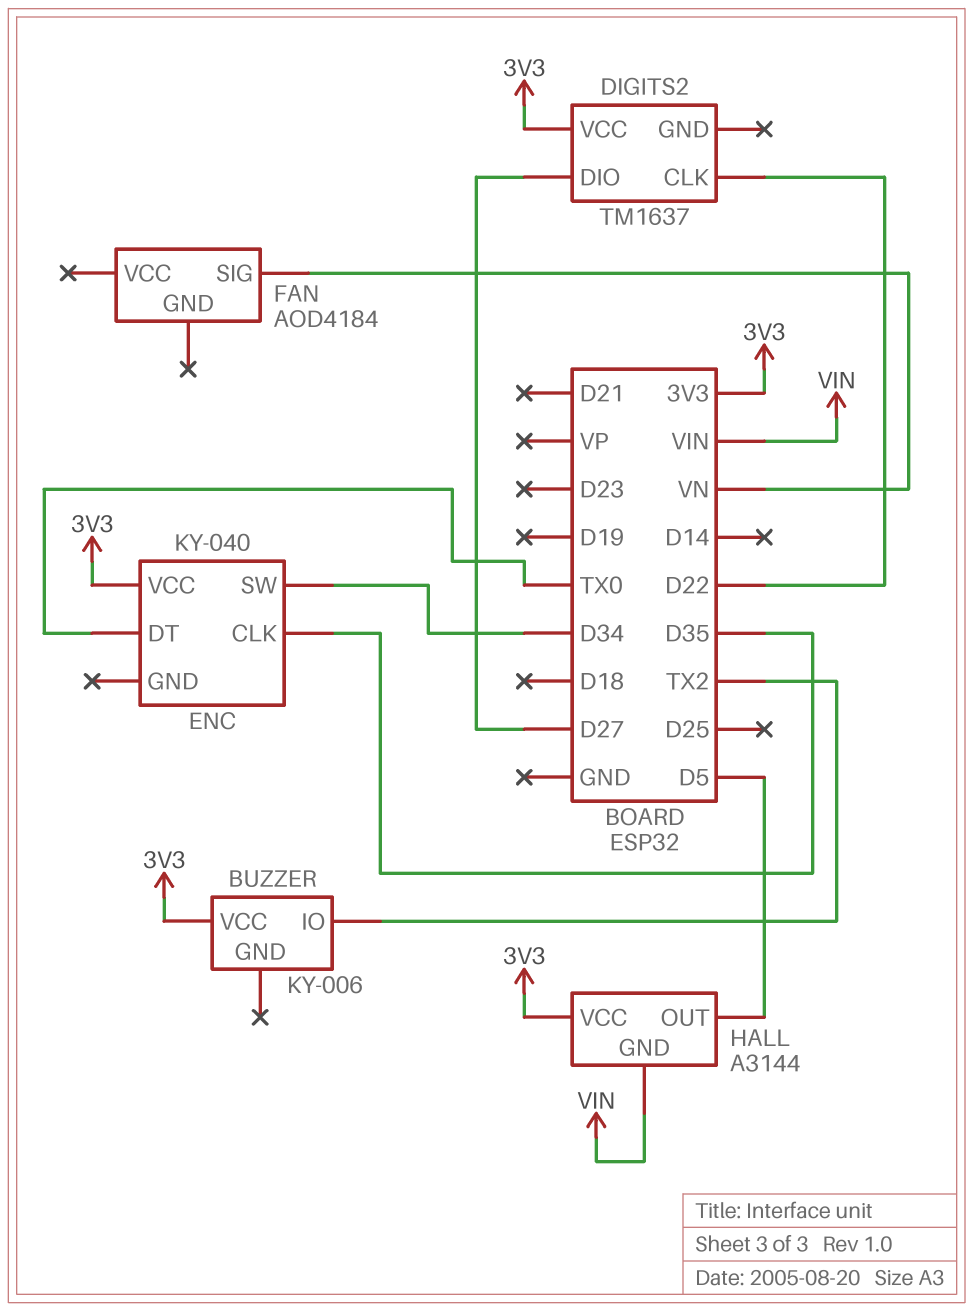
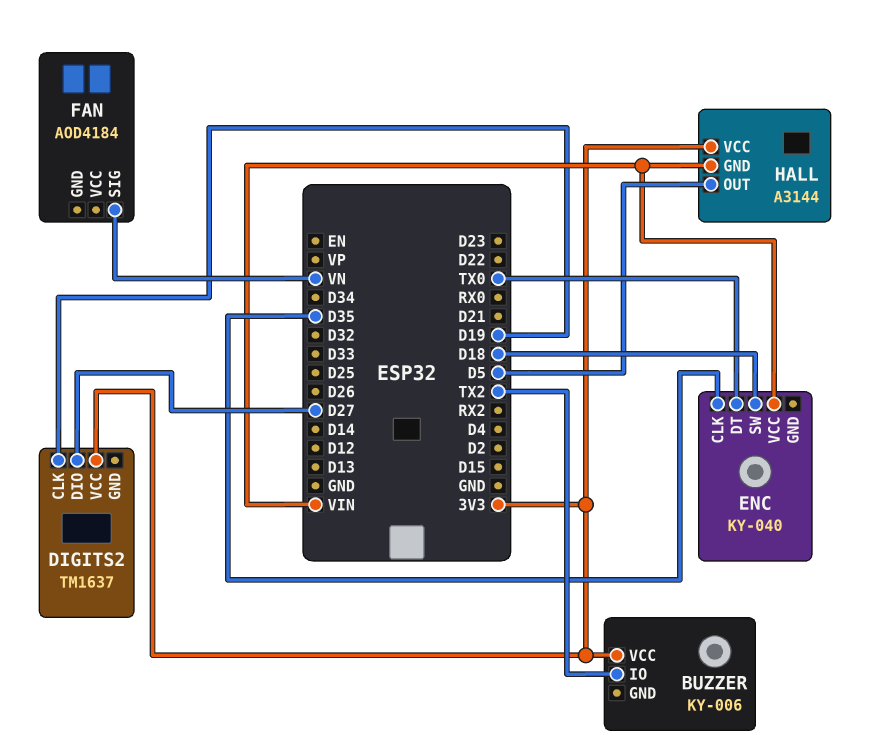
DIGITS2 pin CLK: D22 -> D19
ENC pin SW: D34 -> D18
ENC pin VCC: 3V3 -> VIN

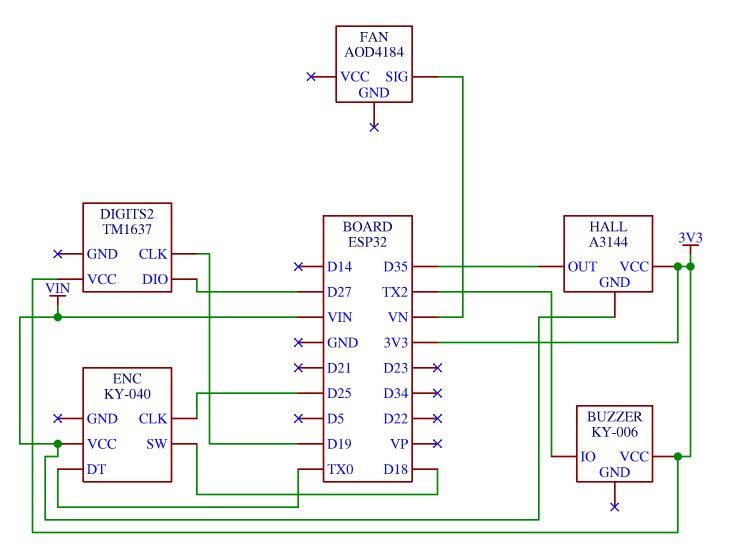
ENC pin CLK: D35 -> D25
HALL pin OUT: D5 -> D35

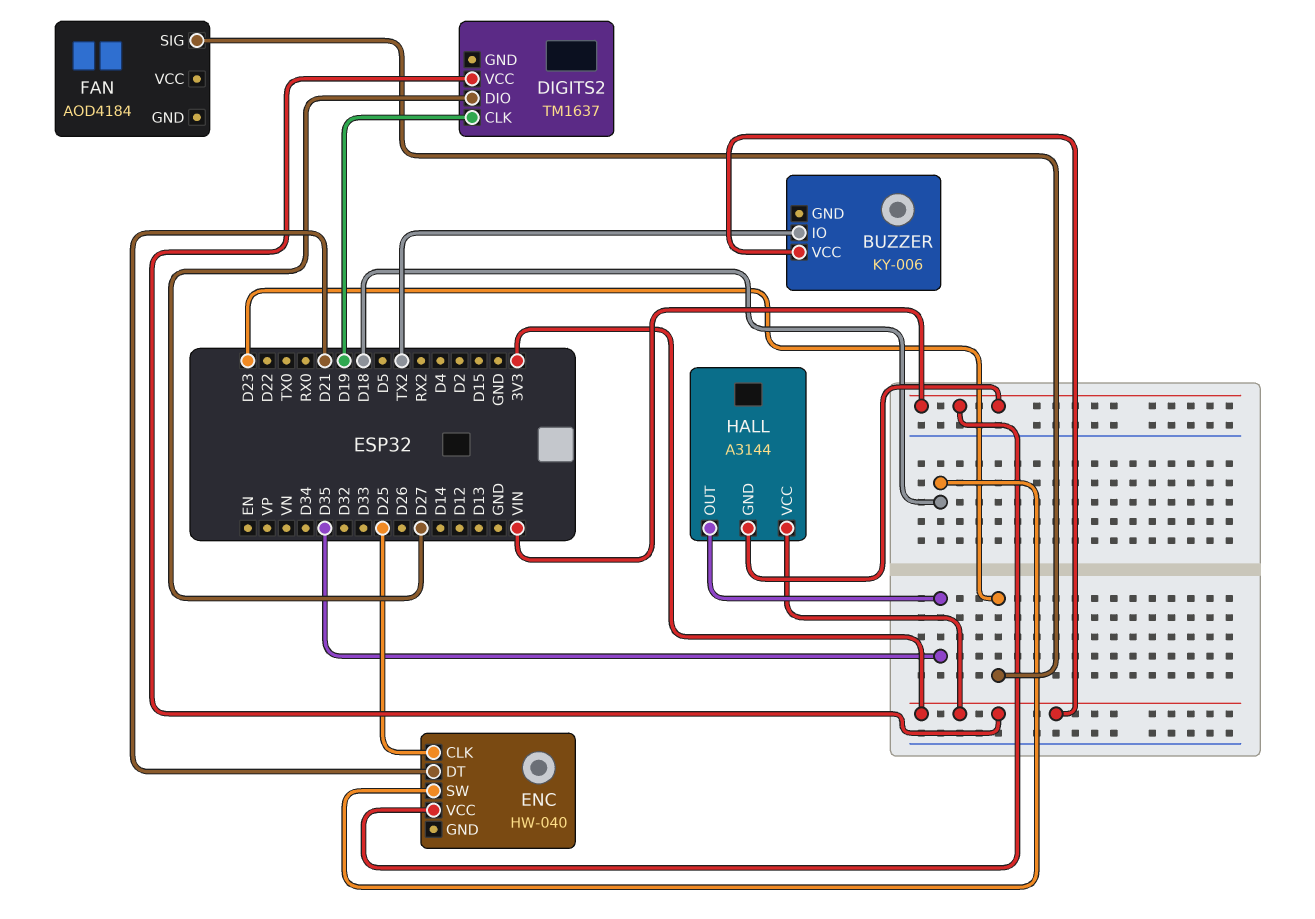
ENC: KY-040 -> HW-040
ENC pin DT: TX0 -> D21
FAN pin SIG: VN -> D23

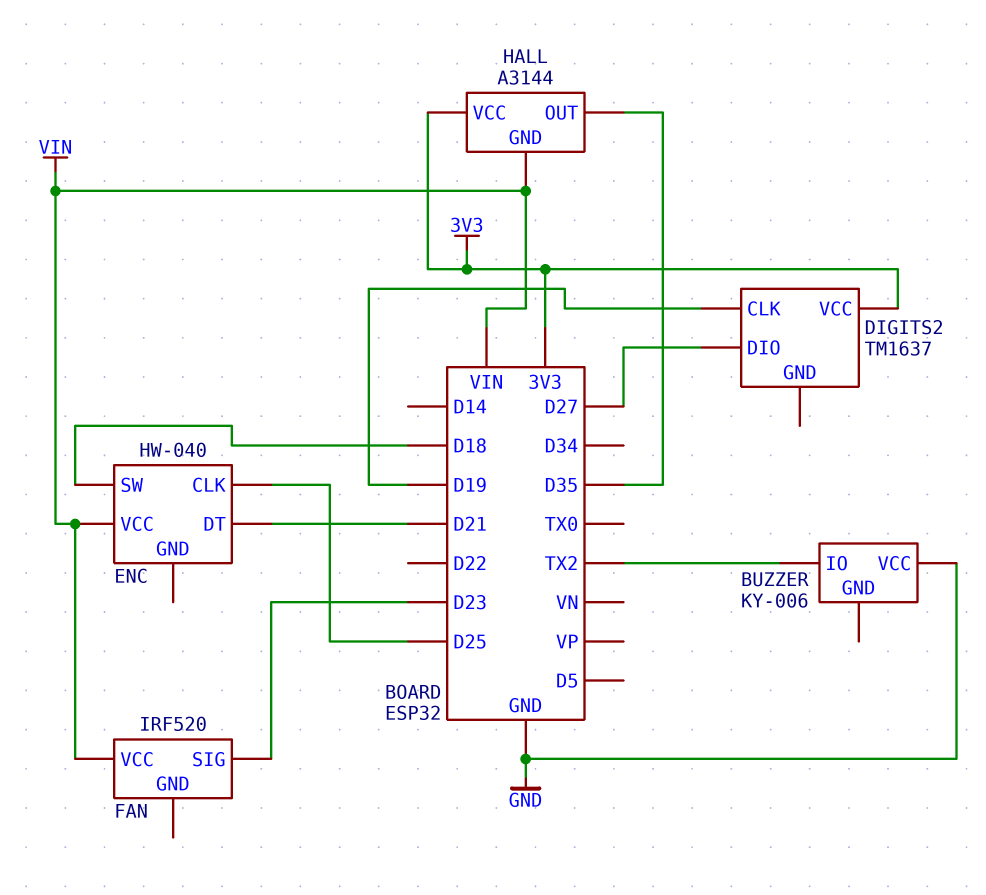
BUZZER pin VCC: 3V3 -> GND
FAN: AOD4184 -> IRF520
FAN pin VCC: none -> VIN

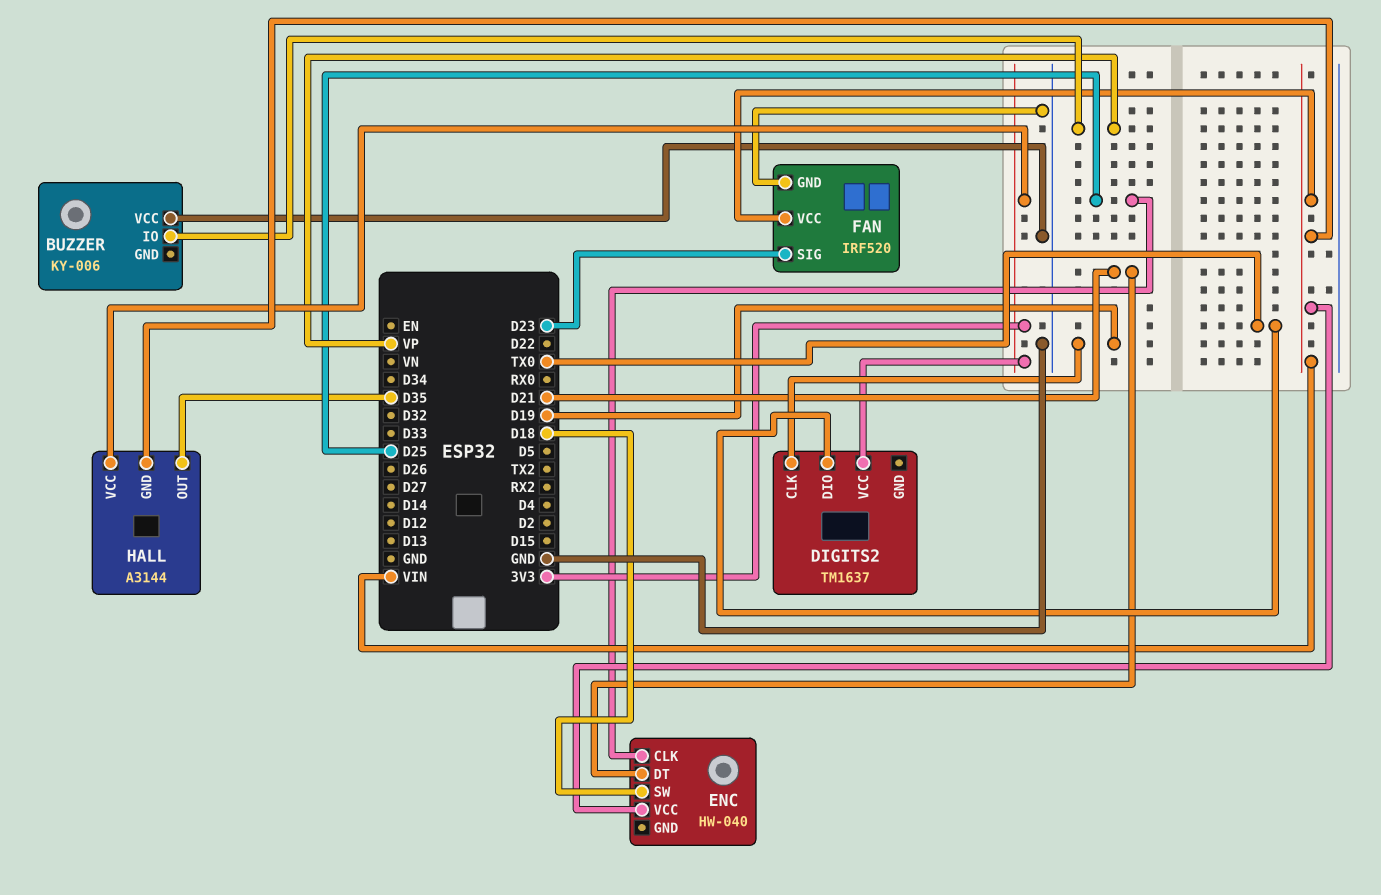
BUZZER pin IO: TX2 -> VP
DIGITS2 pin DIO: D27 -> TX0
FAN pin GND: none -> GND

